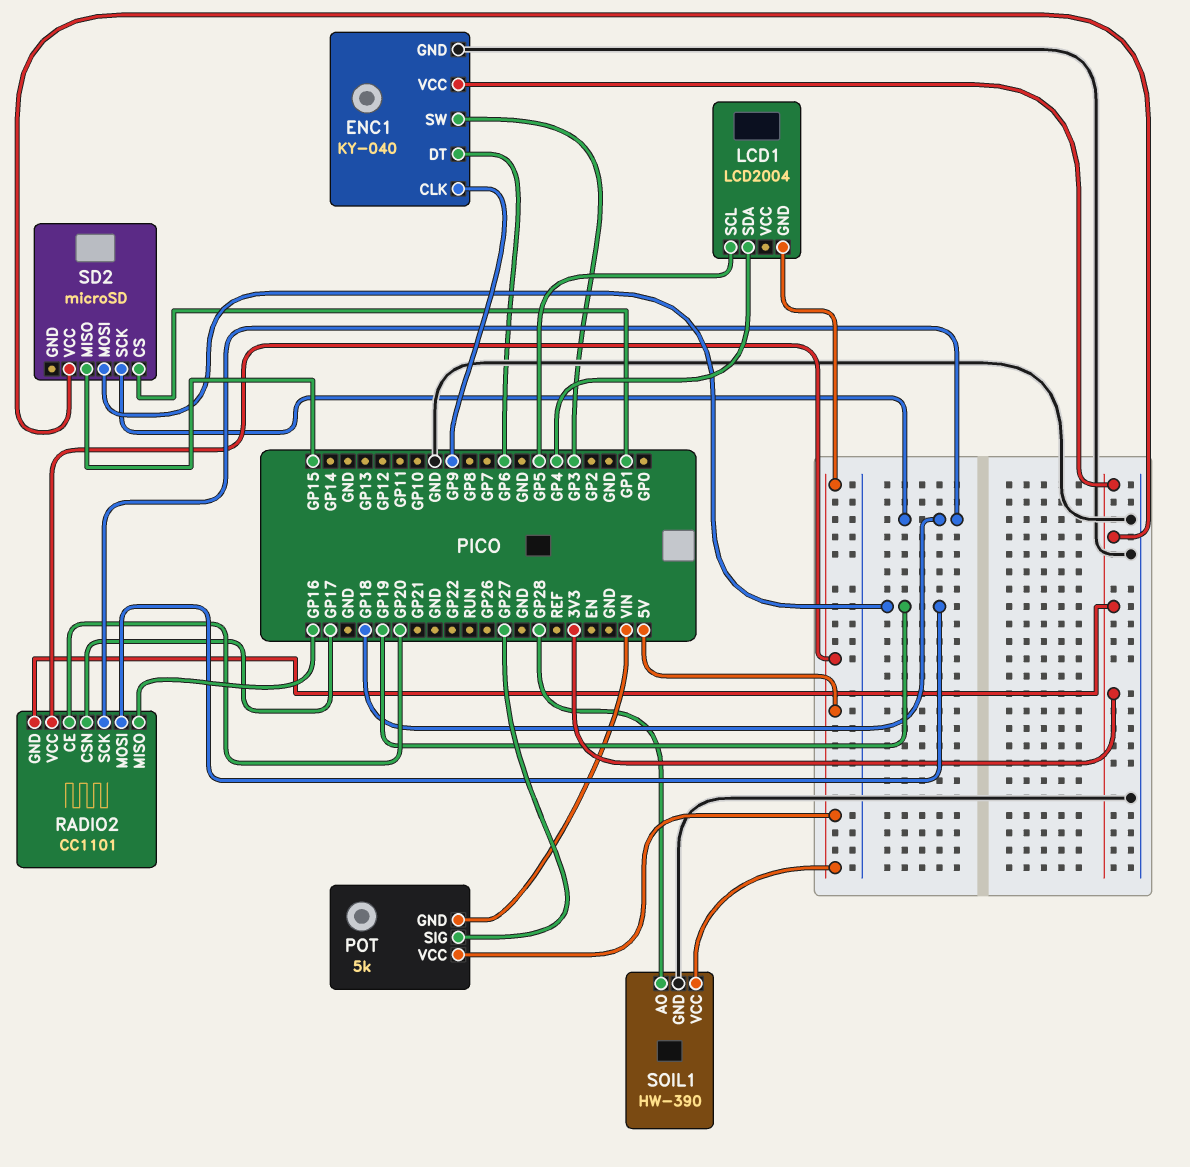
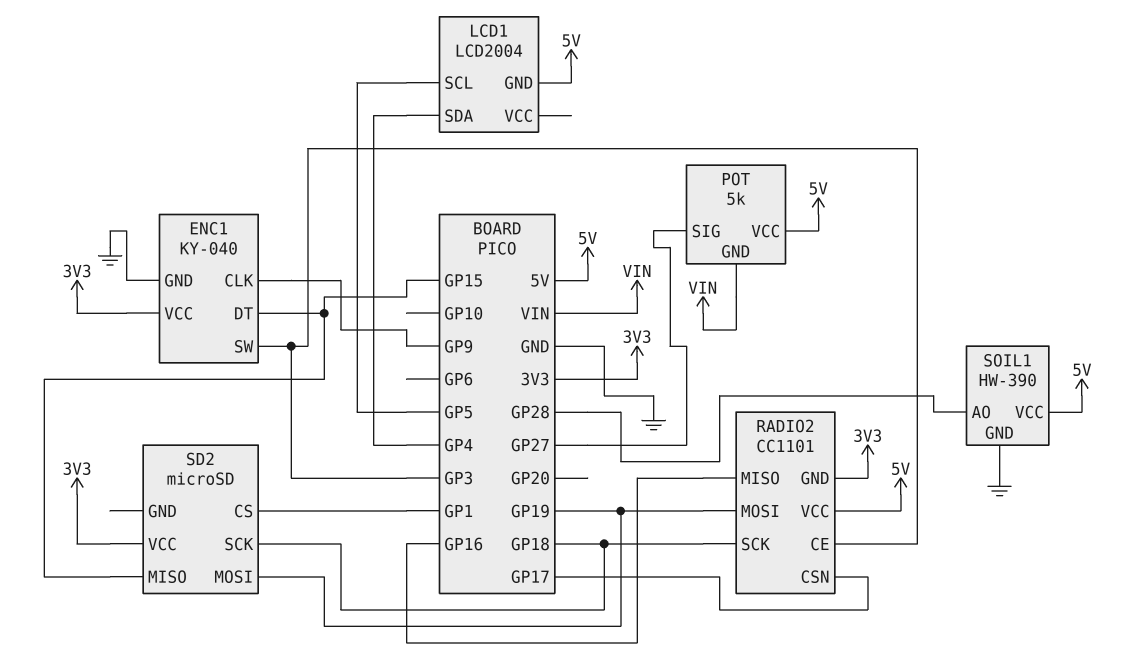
ENC1 pin DT: GP6 -> GP15
RADIO2 pin CE: GP20 -> GP3

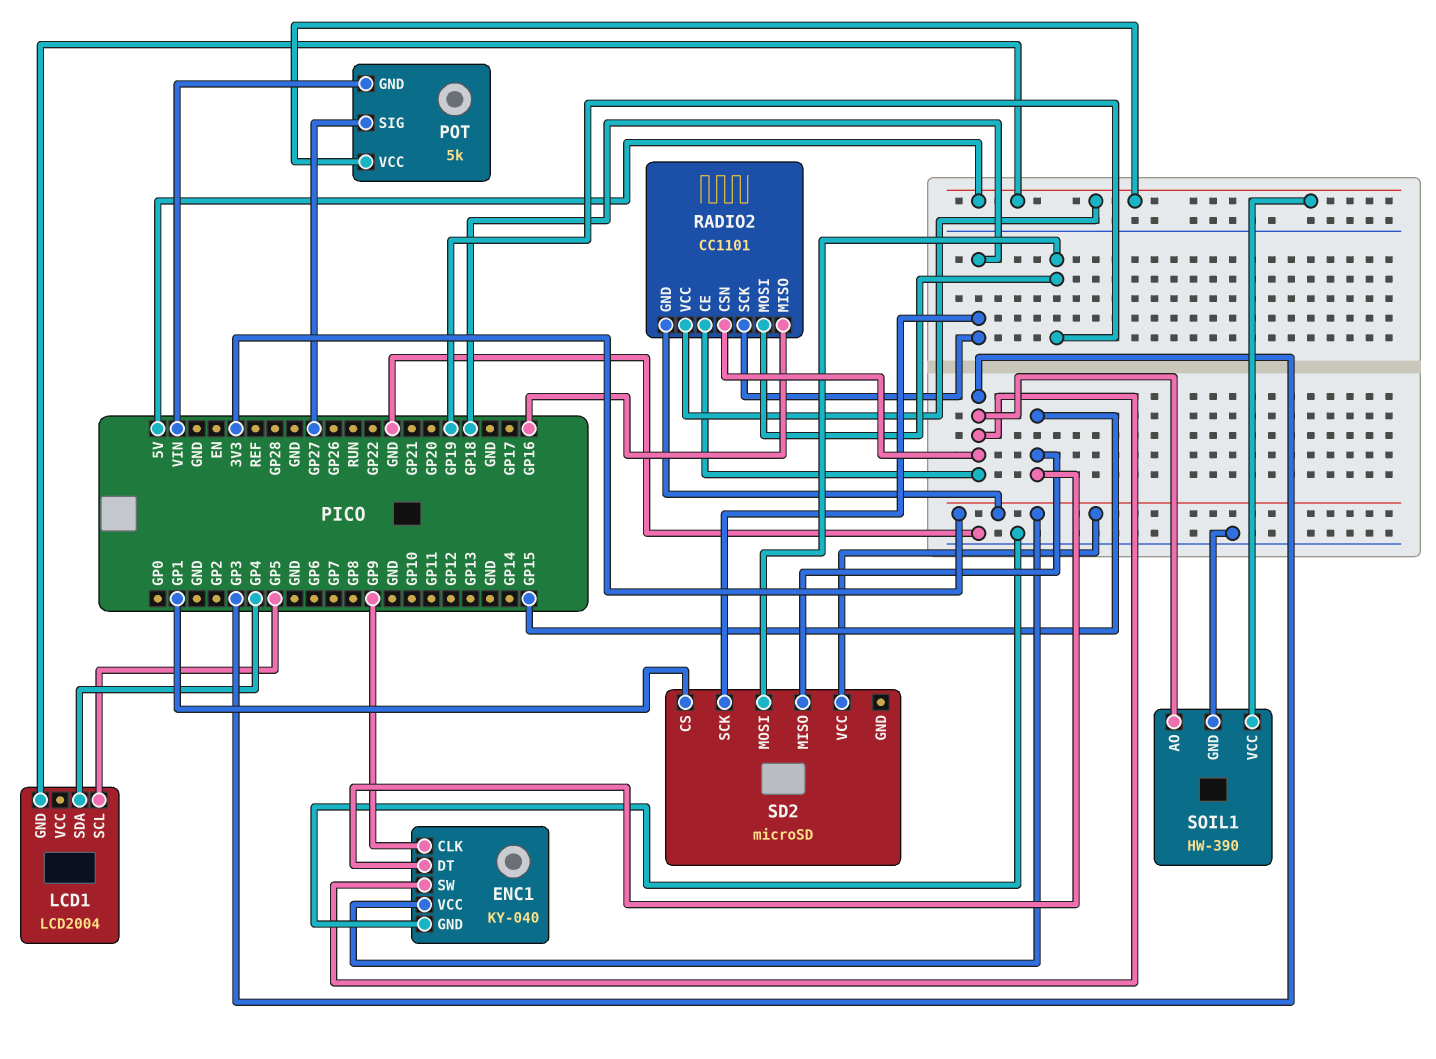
RADIO2 pin CSN: GP17 -> GP3
SOIL1 pin AO: GP28 -> GP3

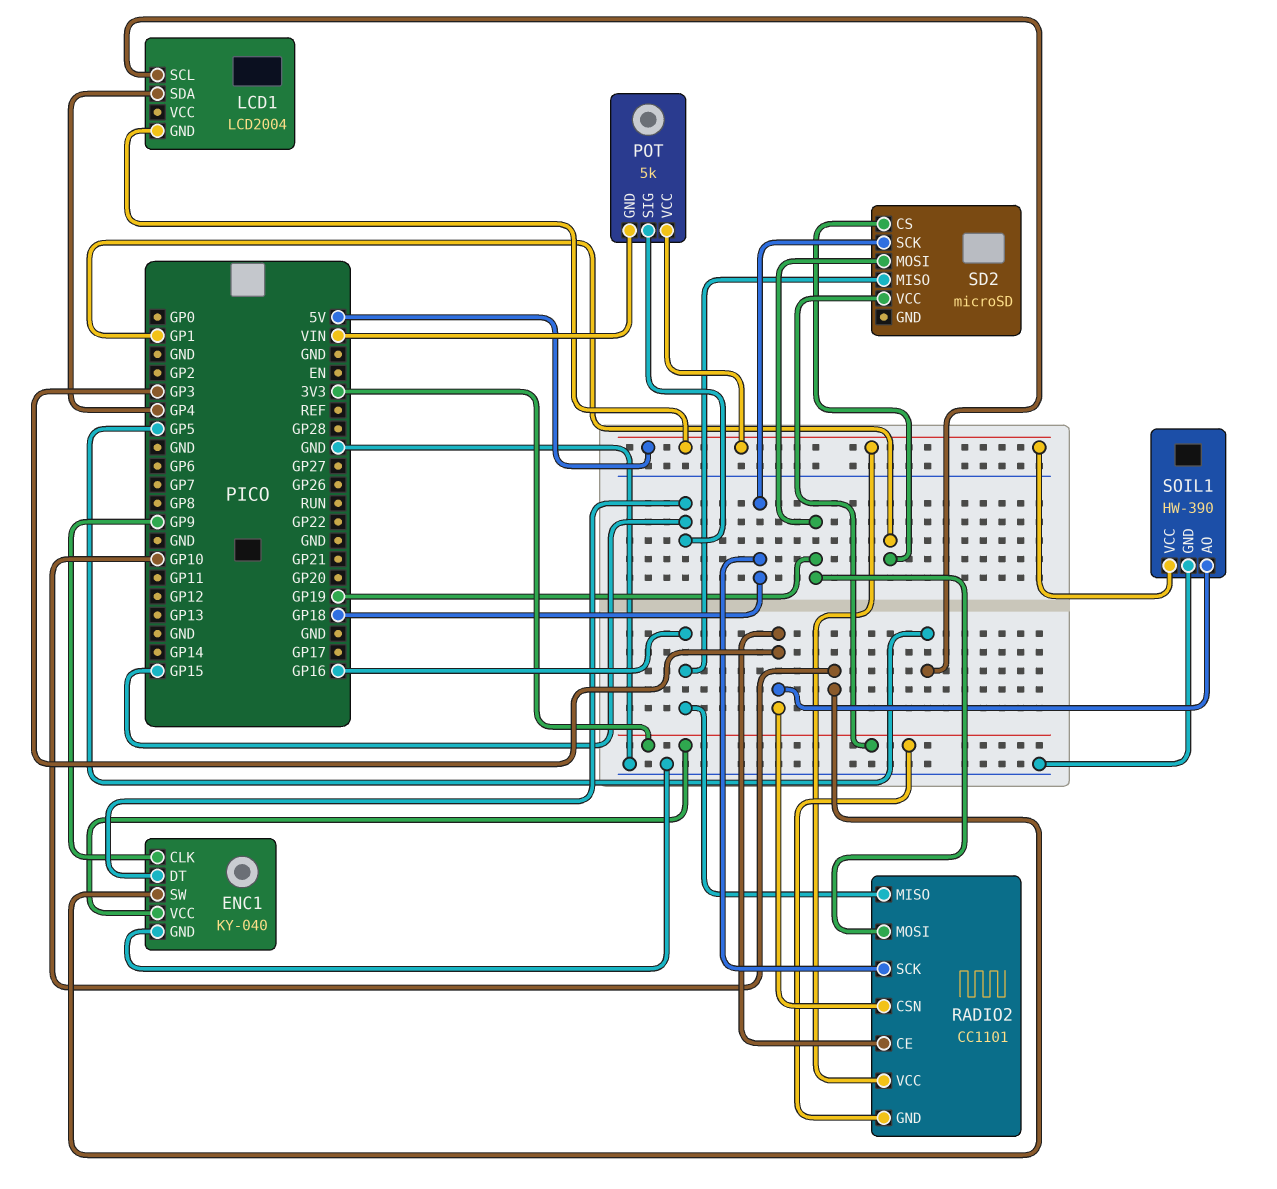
ENC1 pin SW: GP3 -> GP10
POT pin SIG: GP27 -> GP15
SD2 pin MISO: GP15 -> GP16

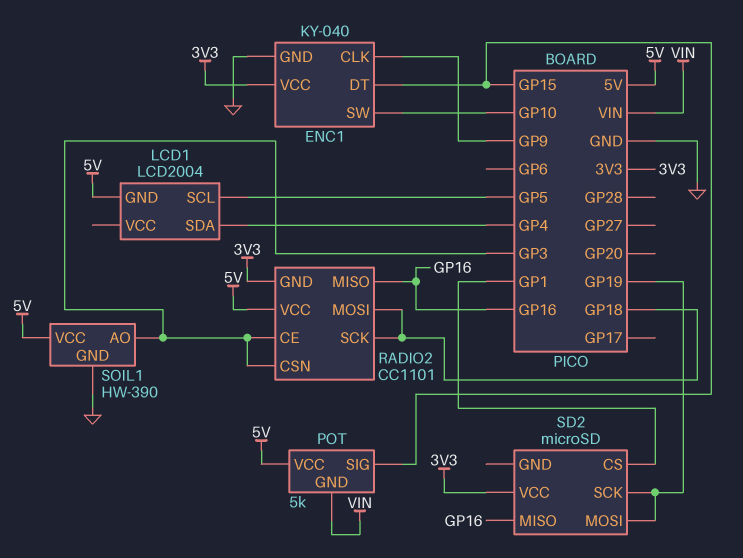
RADIO2 pin MOSI: GP19 -> GP18
SD2 pin SCK: GP18 -> GP19

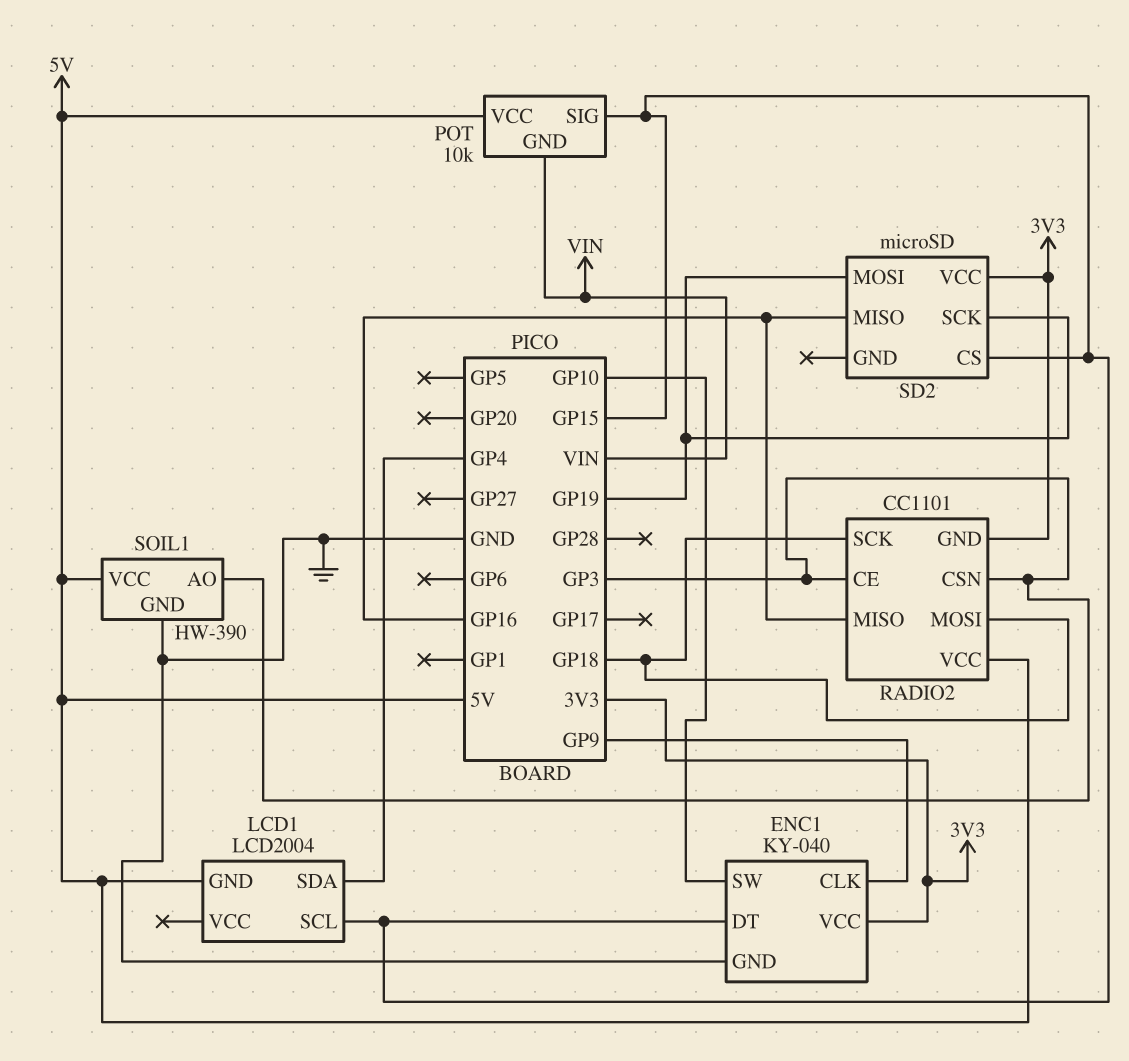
LCD1 pin SCL: GP5 -> GP15
POT: 5k -> 10k
SD2 pin CS: GP1 -> GP15

